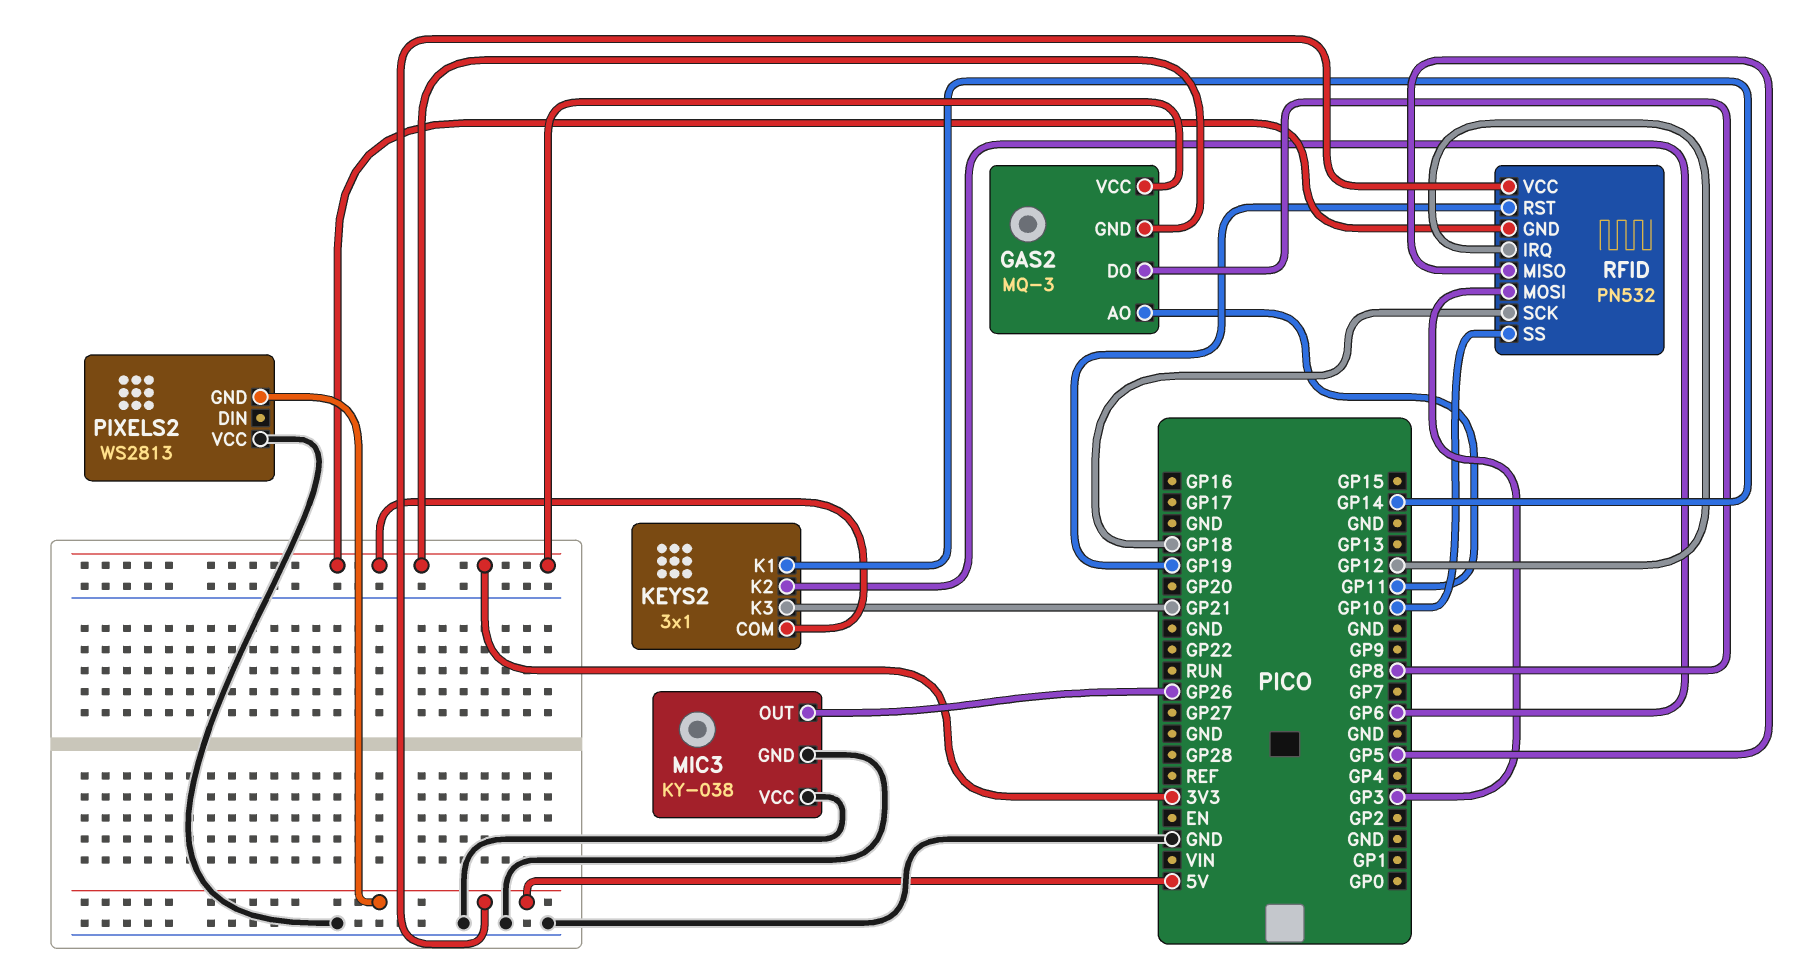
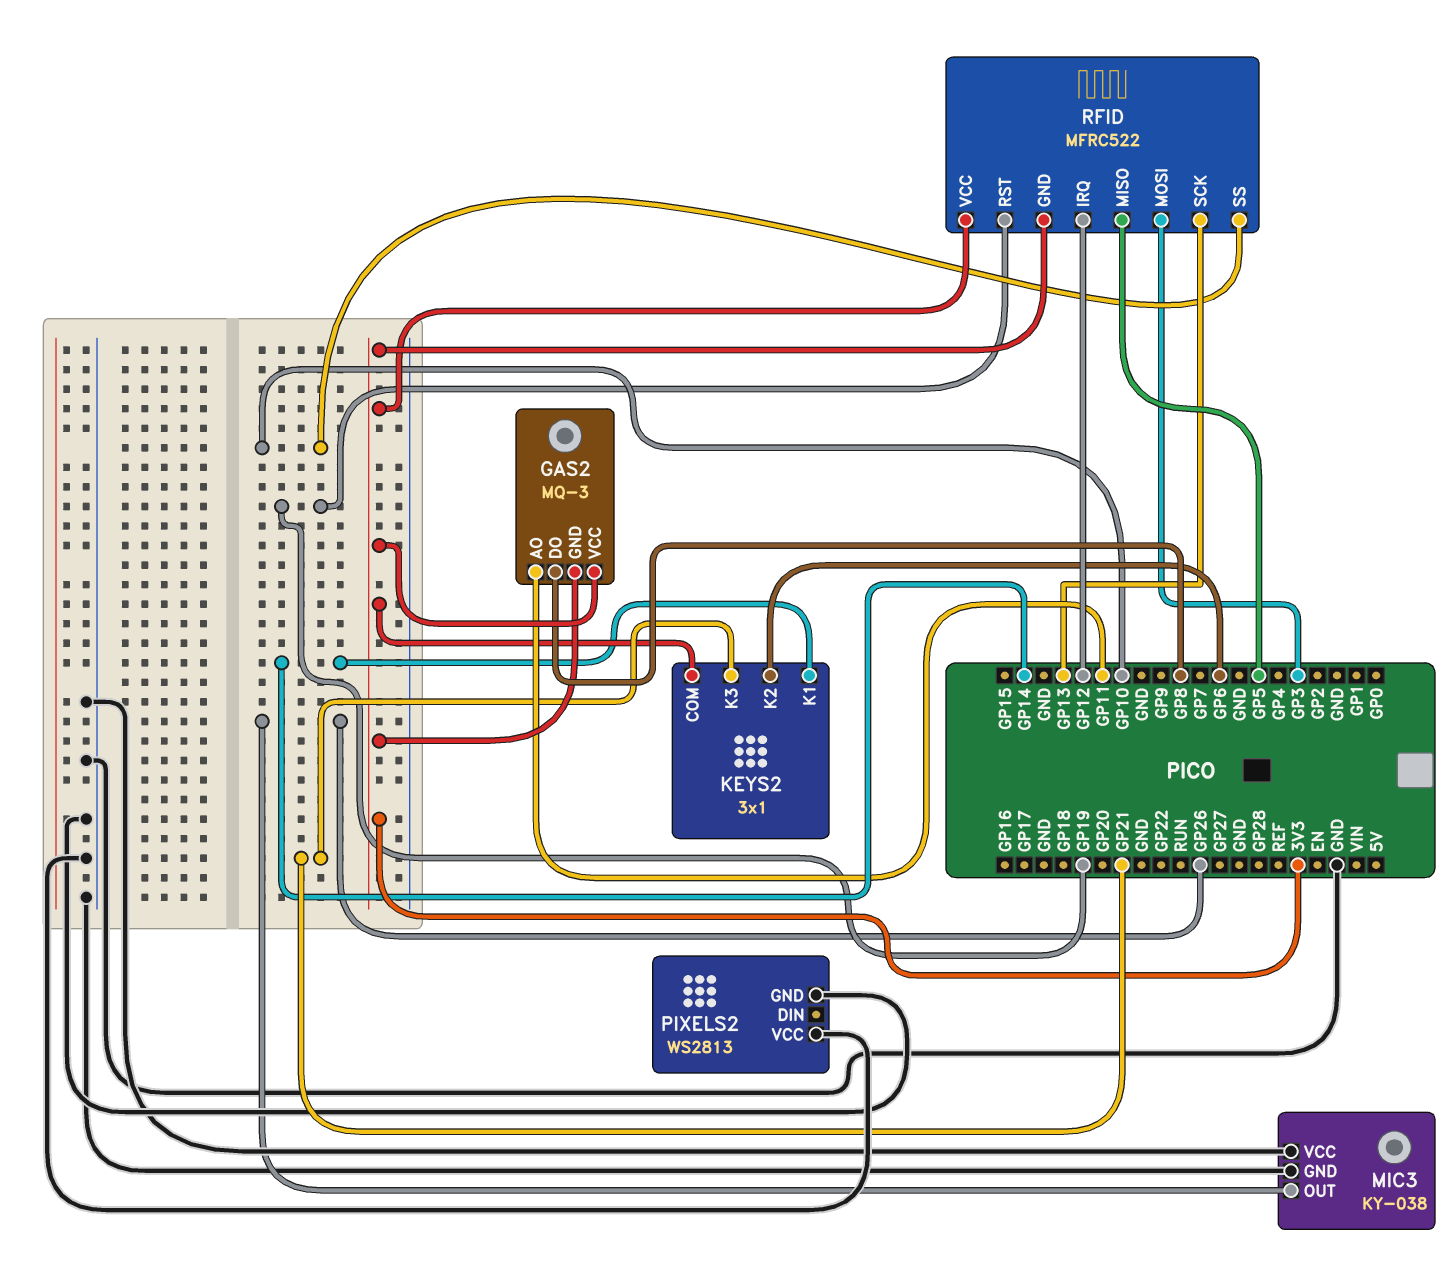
PIXELS2 pin GND: 5V -> GND
RFID: PN532 -> MFRC522
RFID pin SCK: GP18 -> GP13
RFID pin VCC: 5V -> 3V3

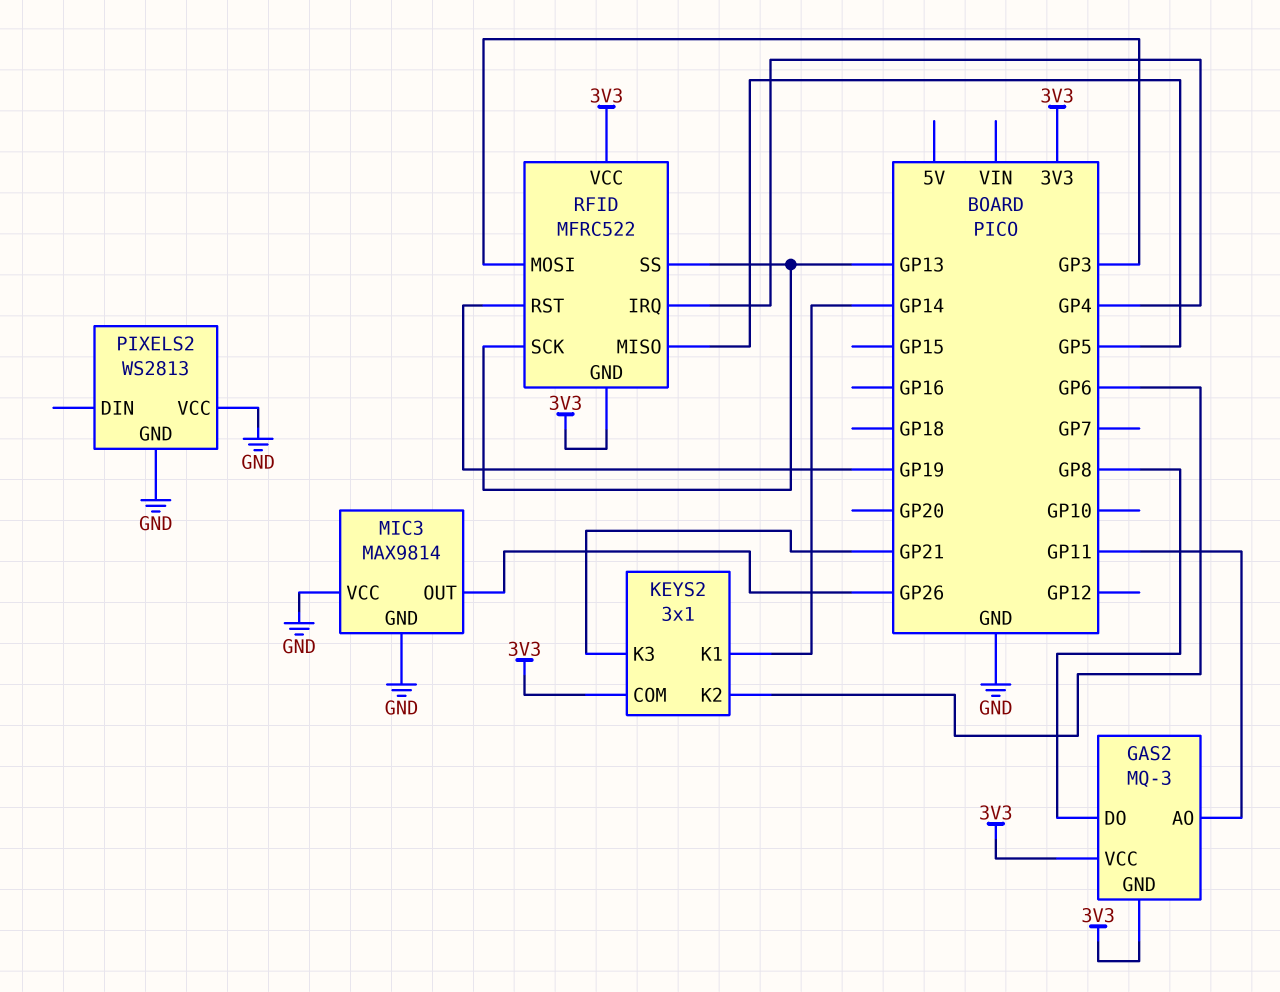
MIC3: KY-038 -> MAX9814
RFID pin IRQ: GP12 -> GP4
RFID pin SS: GP10 -> GP13

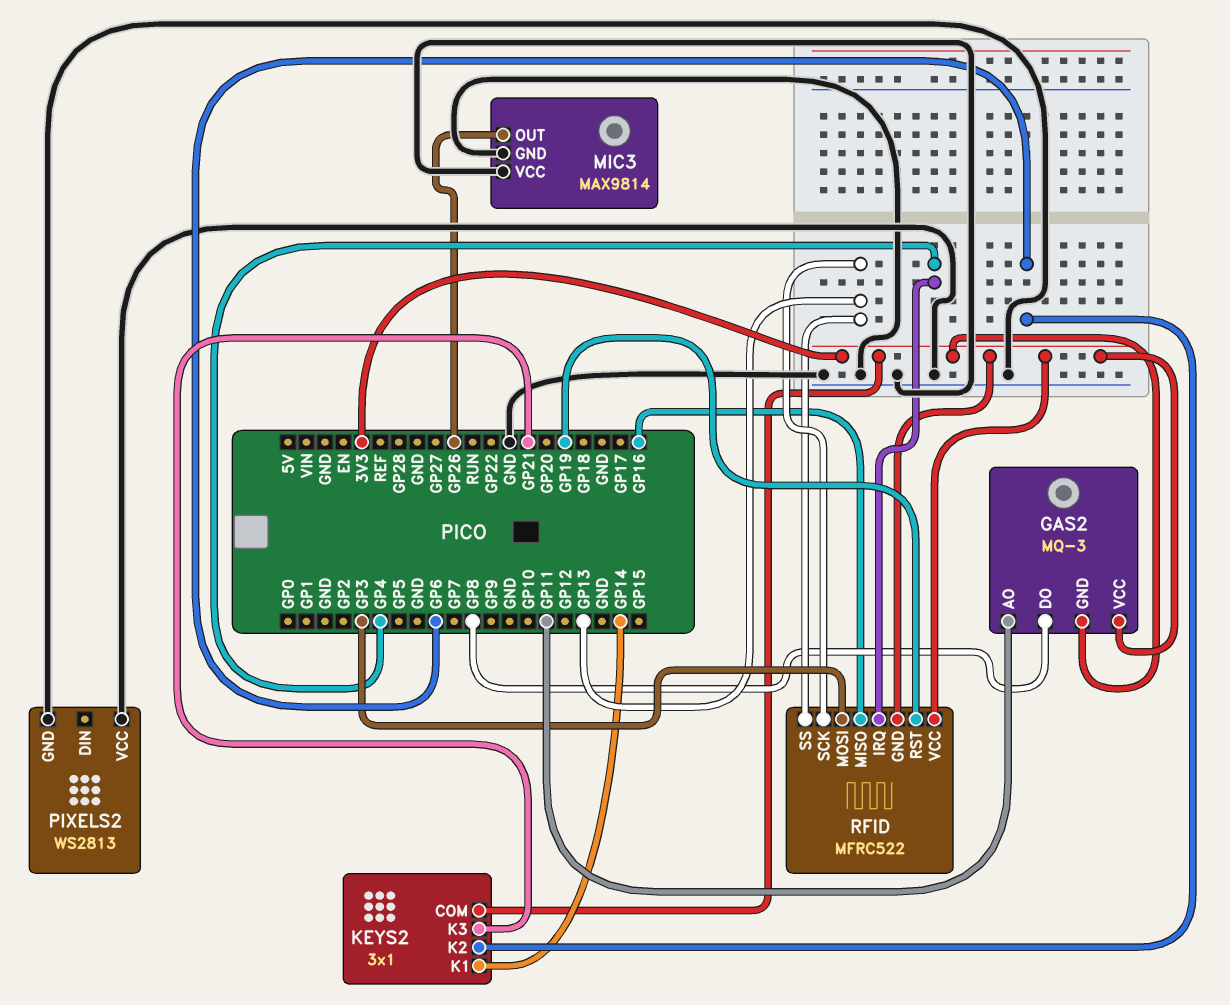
RFID pin MISO: GP5 -> GP16

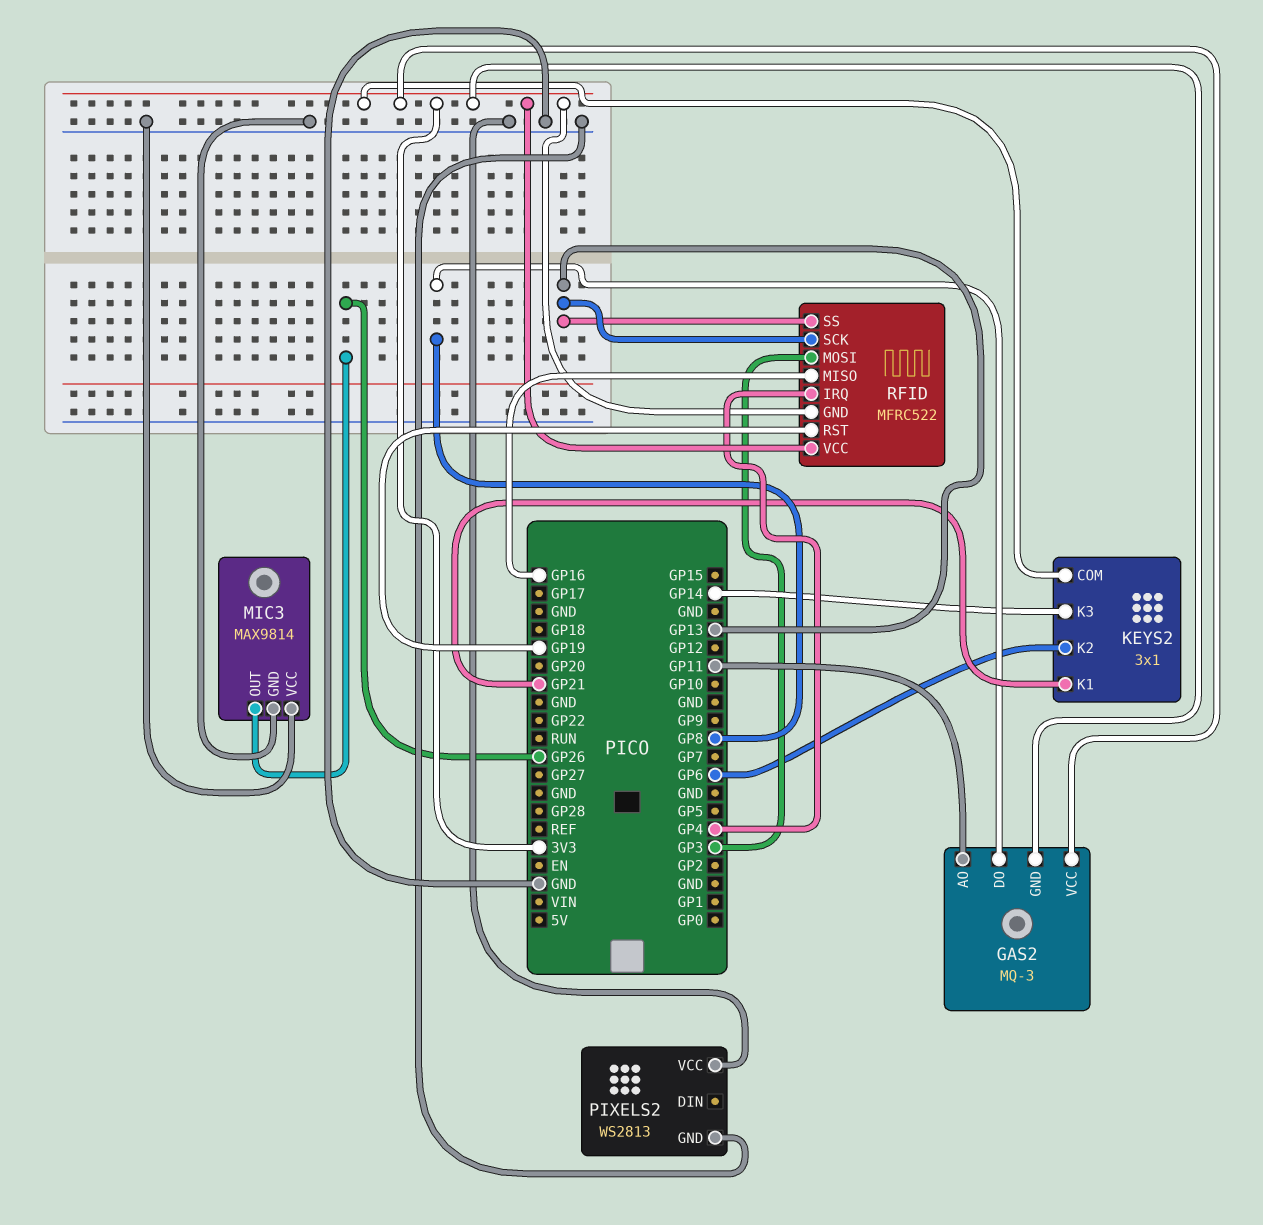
KEYS2 pin K1: GP14 -> GP21
KEYS2 pin K3: GP21 -> GP14

